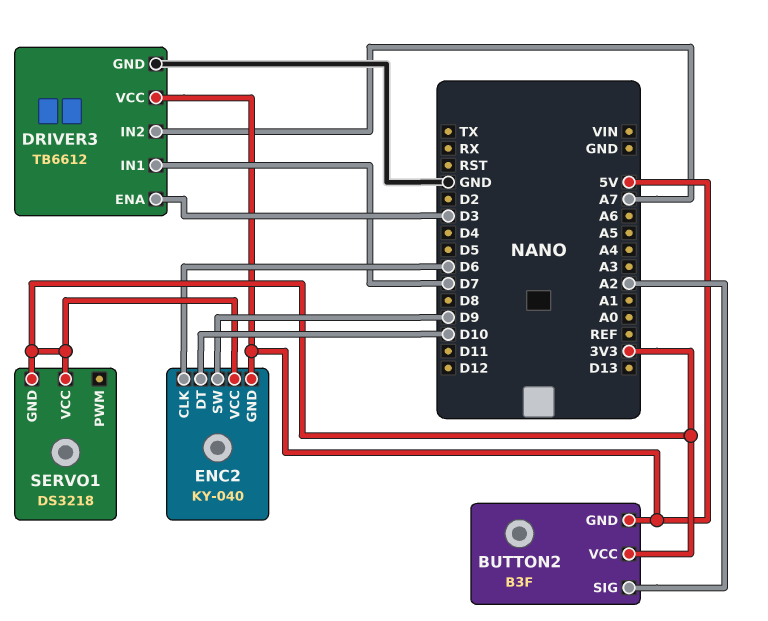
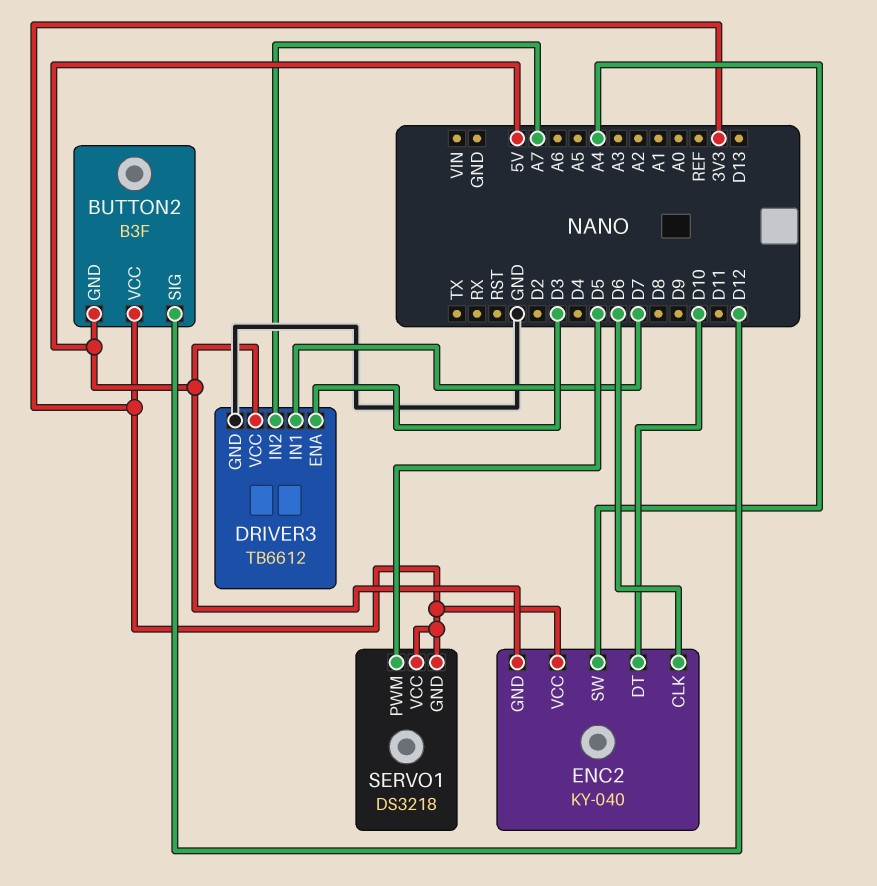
BUTTON2 pin SIG: A2 -> D12
ENC2 pin SW: D9 -> A4
SERVO1 pin PWM: none -> D5

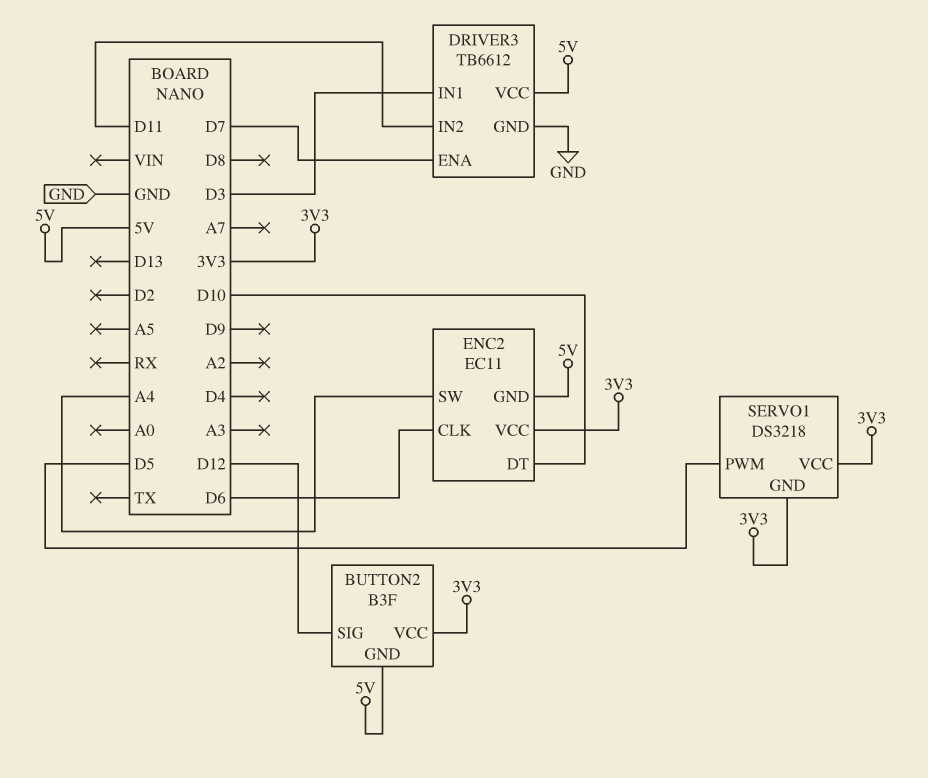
DRIVER3 pin ENA: D3 -> D7
DRIVER3 pin IN1: D7 -> D3
DRIVER3 pin IN2: A7 -> D11
ENC2: KY-040 -> EC11

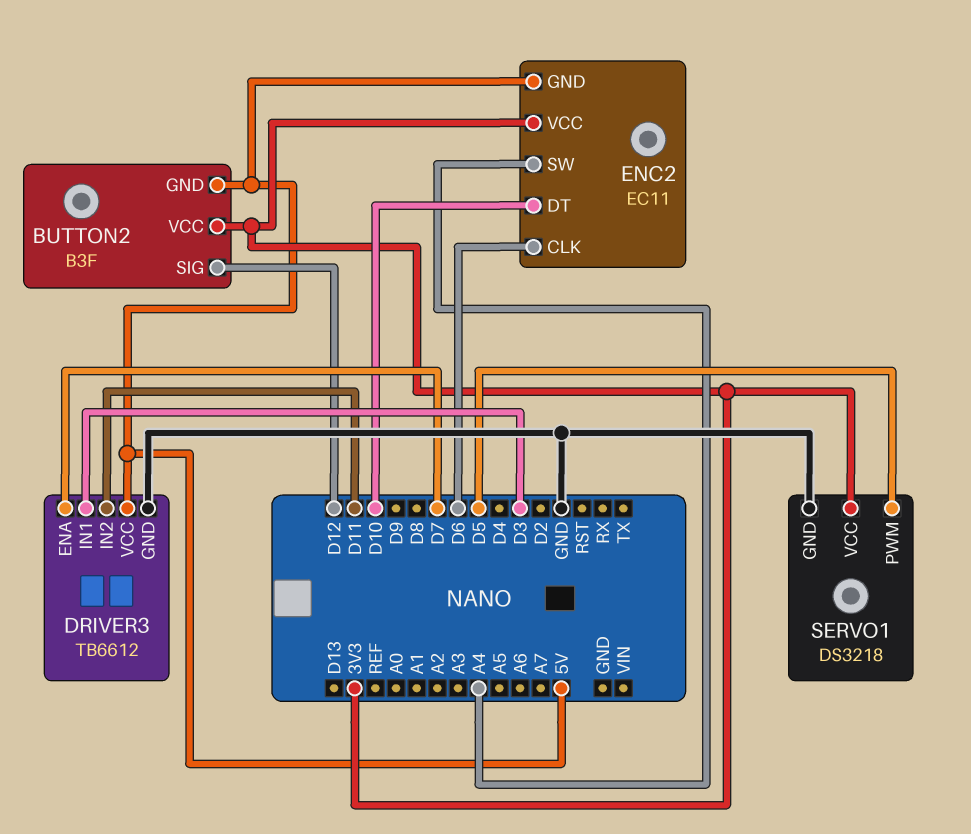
SERVO1 pin GND: 3V3 -> GND

